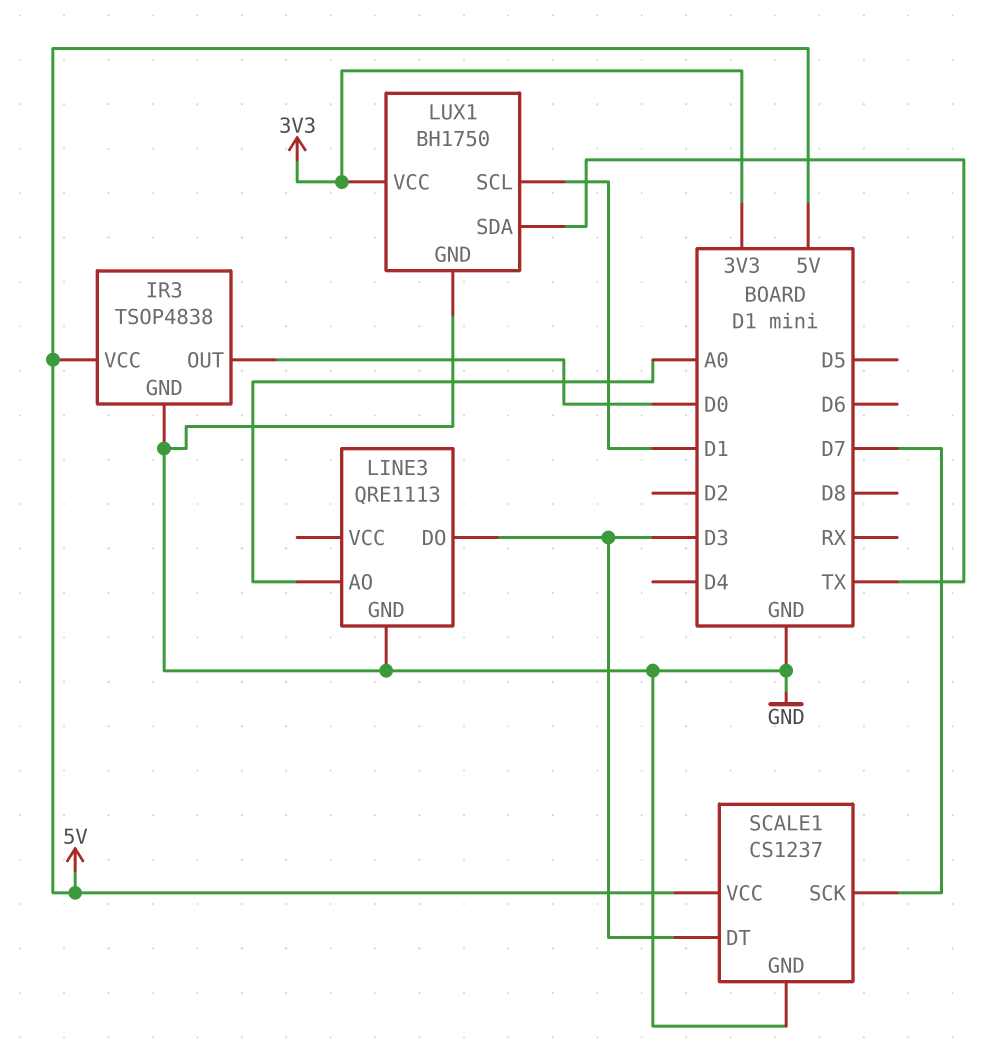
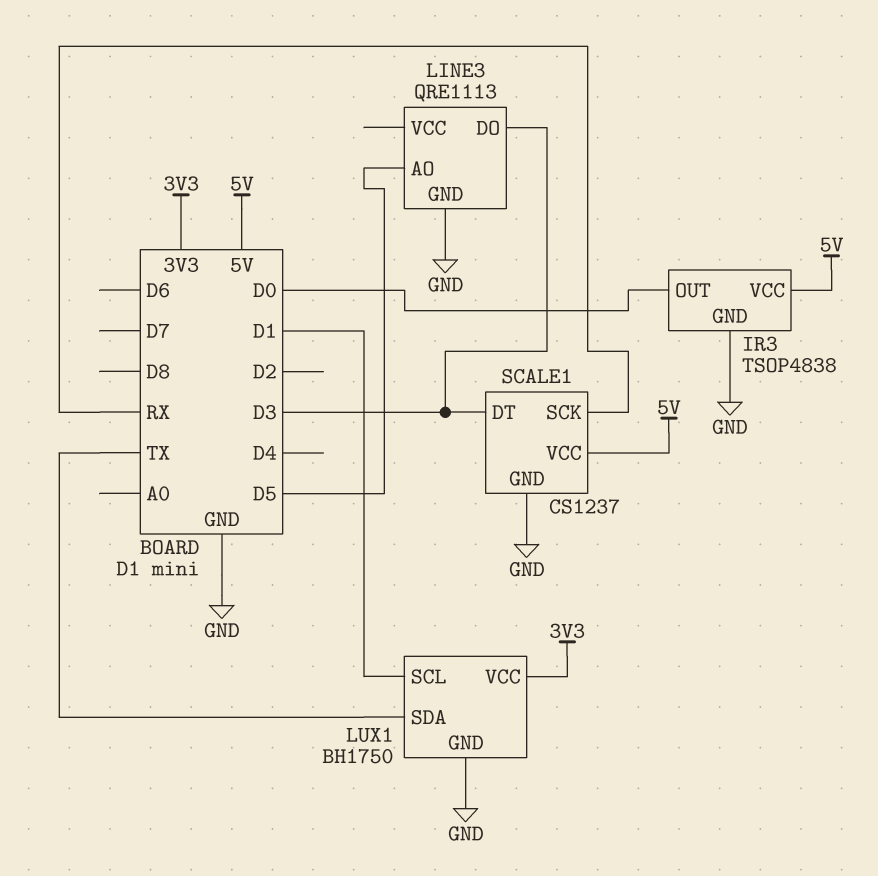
LINE3 pin AO: A0 -> D5
SCALE1 pin SCK: D7 -> RX

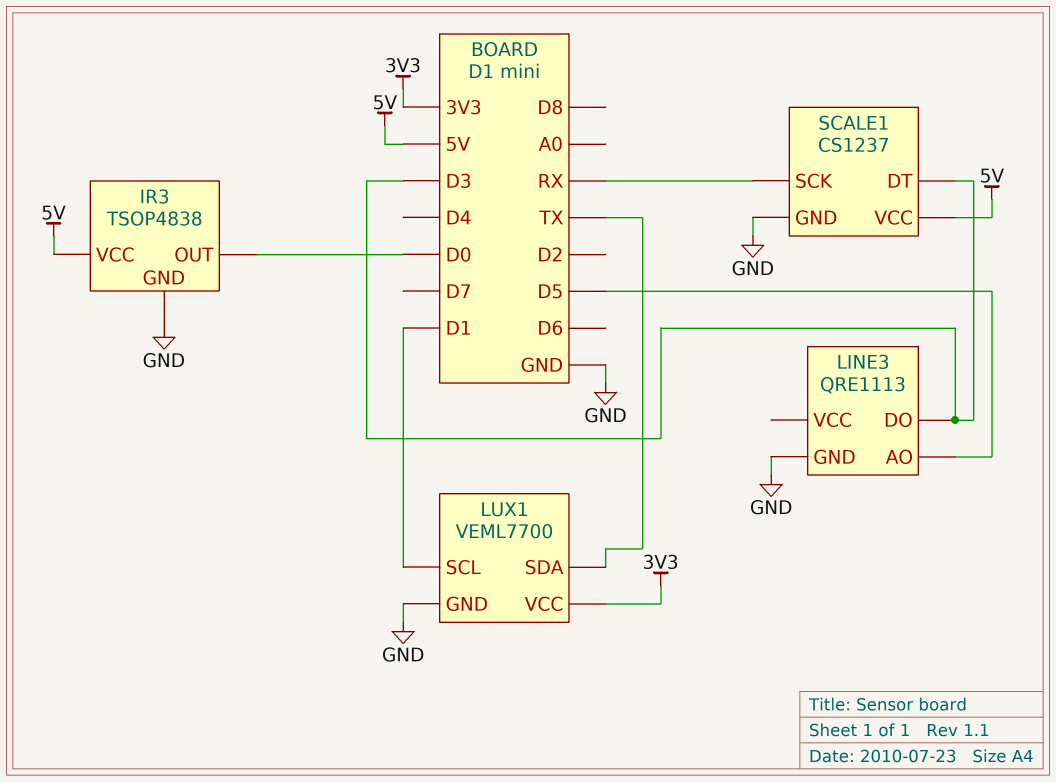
LUX1: BH1750 -> VEML7700

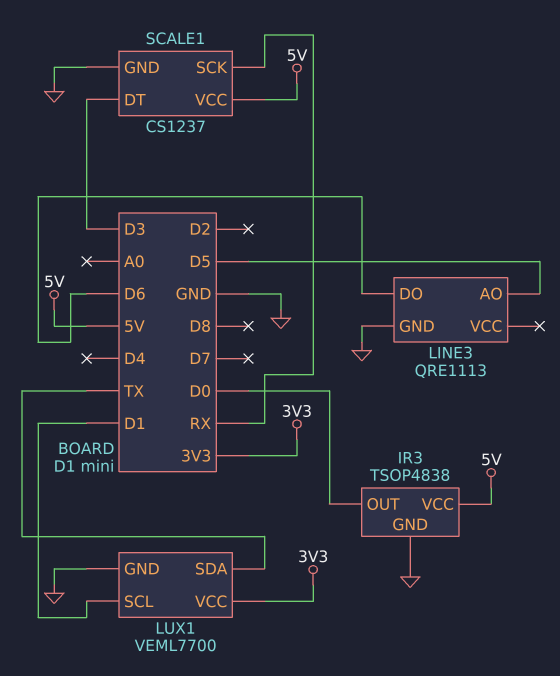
LINE3 pin DO: D3 -> D6

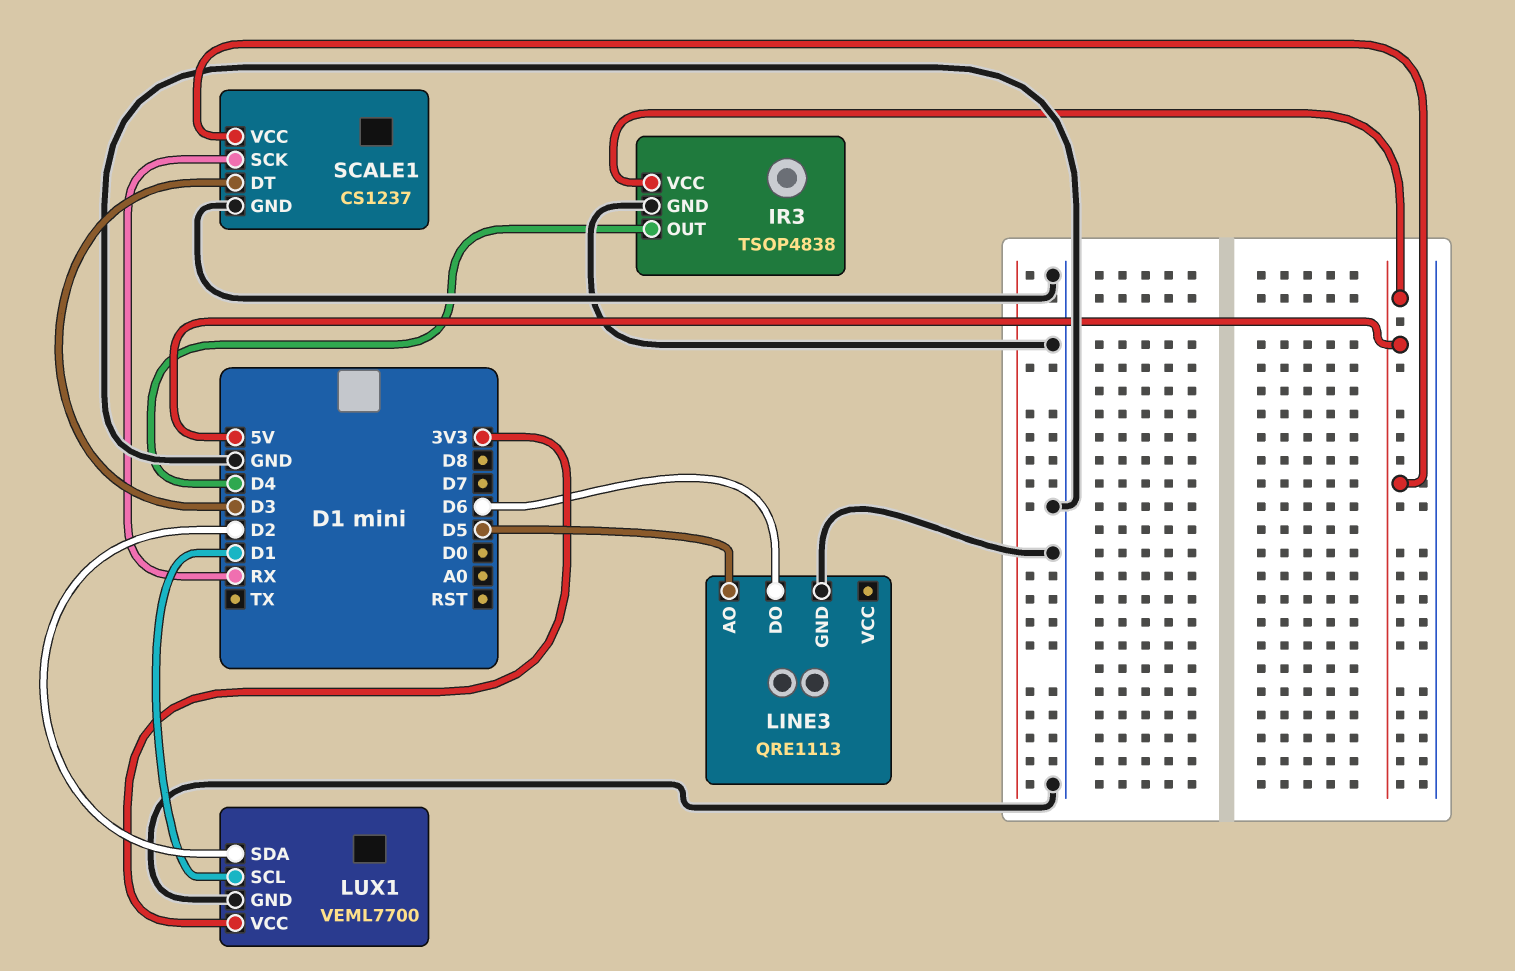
IR3 pin OUT: D0 -> D4
LUX1 pin SDA: TX -> D2

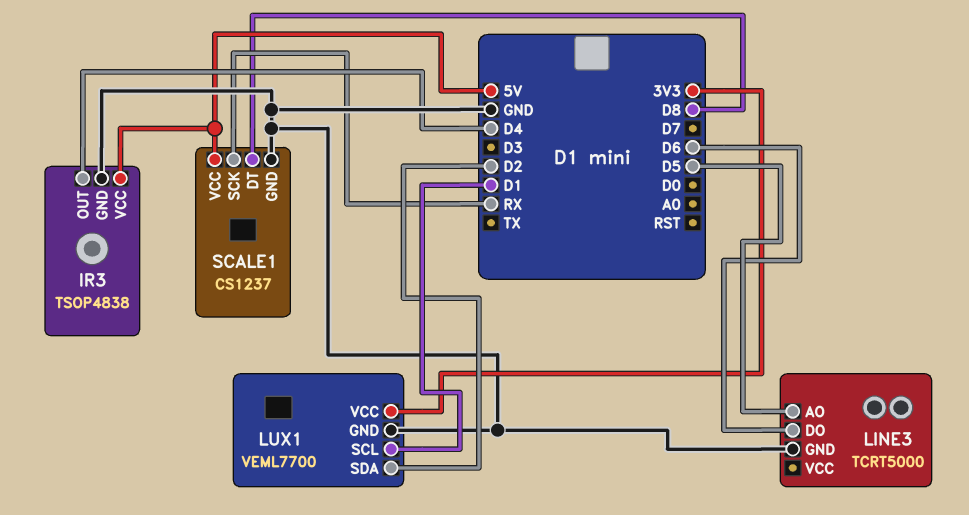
LINE3: QRE1113 -> TCRT5000
SCALE1 pin DT: D3 -> D8

